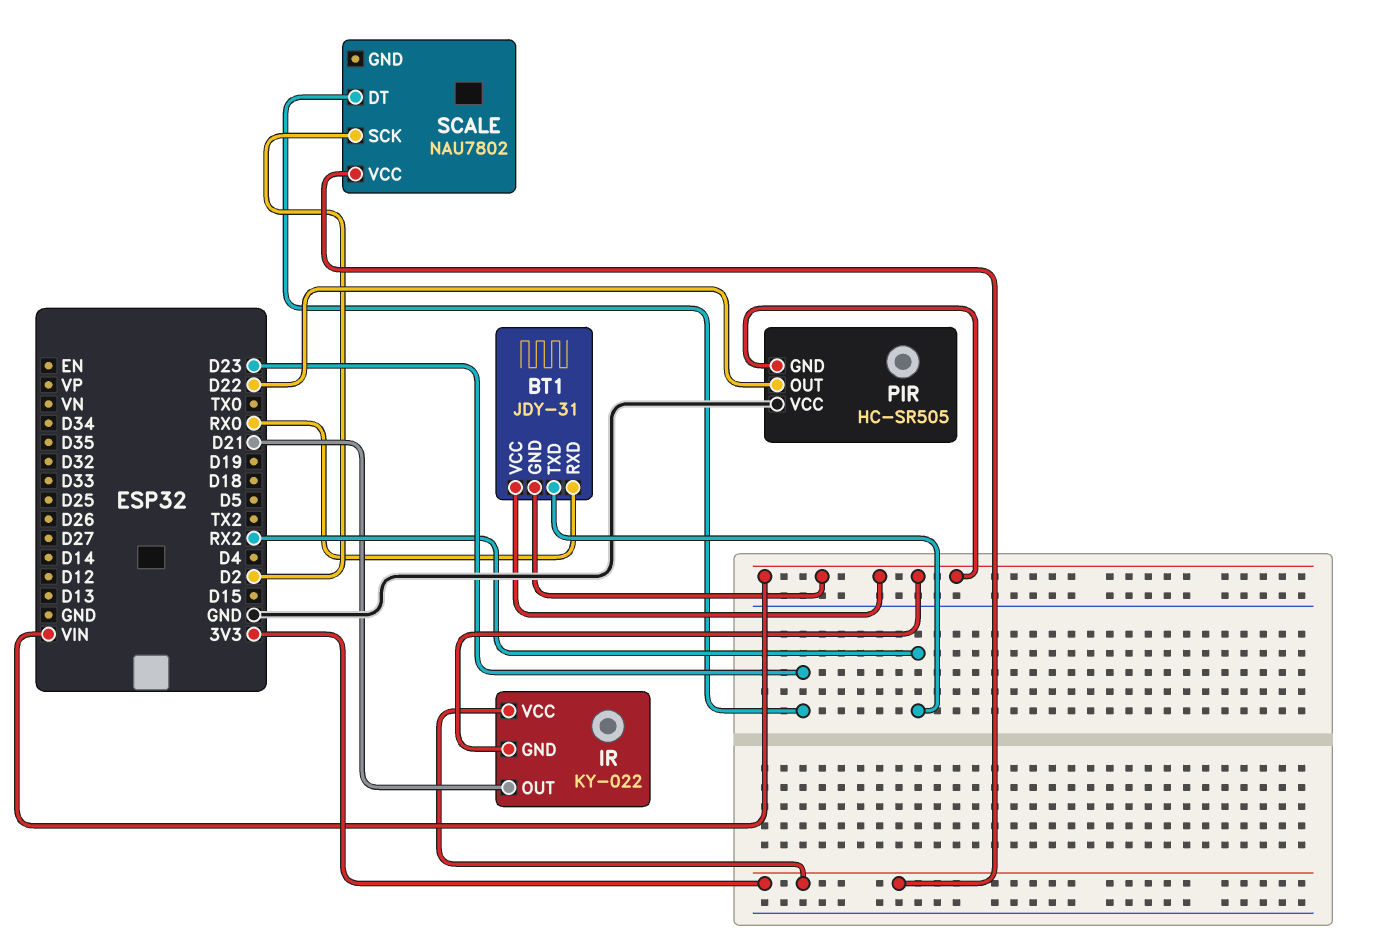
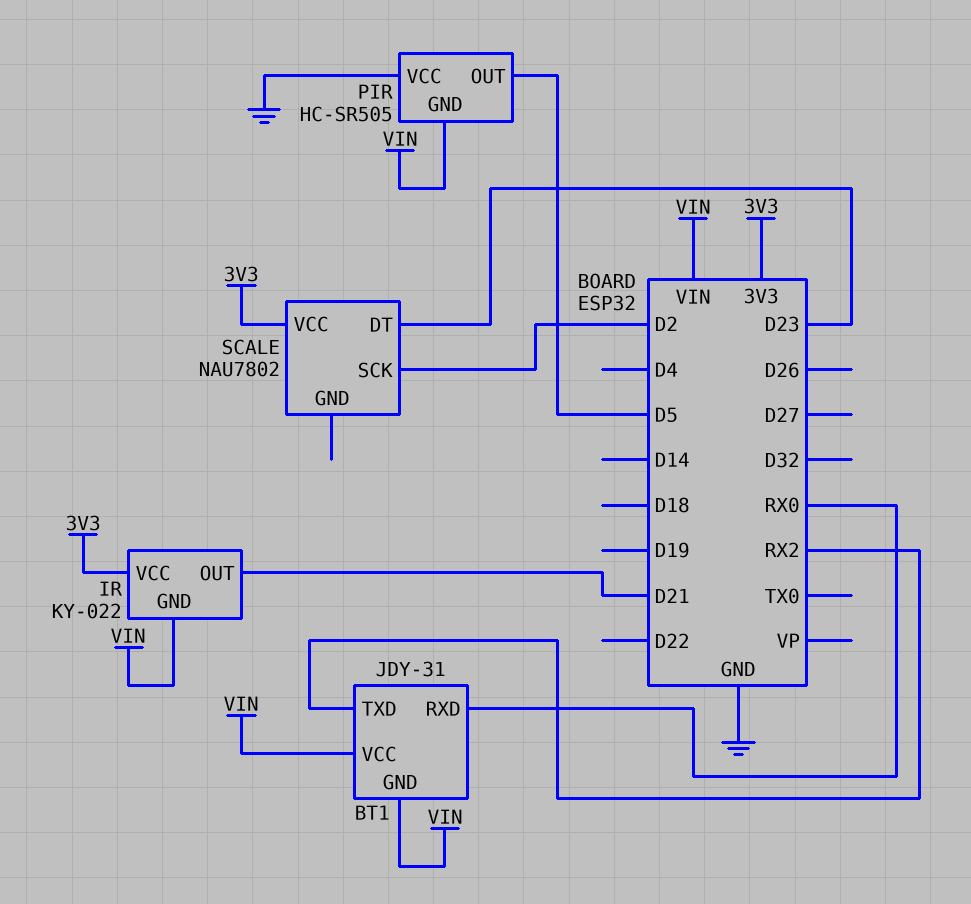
PIR pin OUT: D22 -> D5

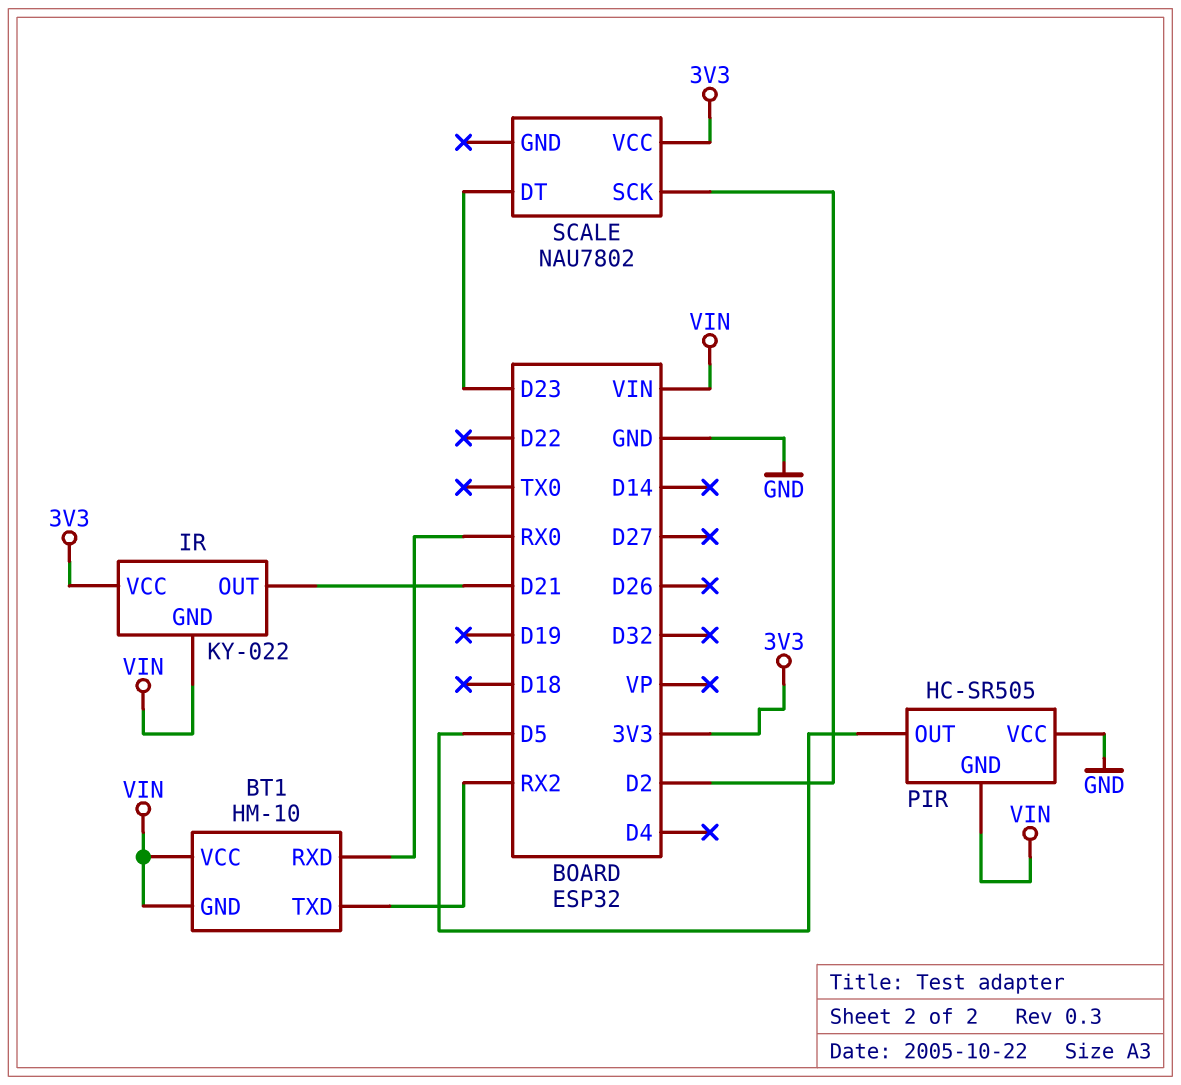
BT1: JDY-31 -> HM-10

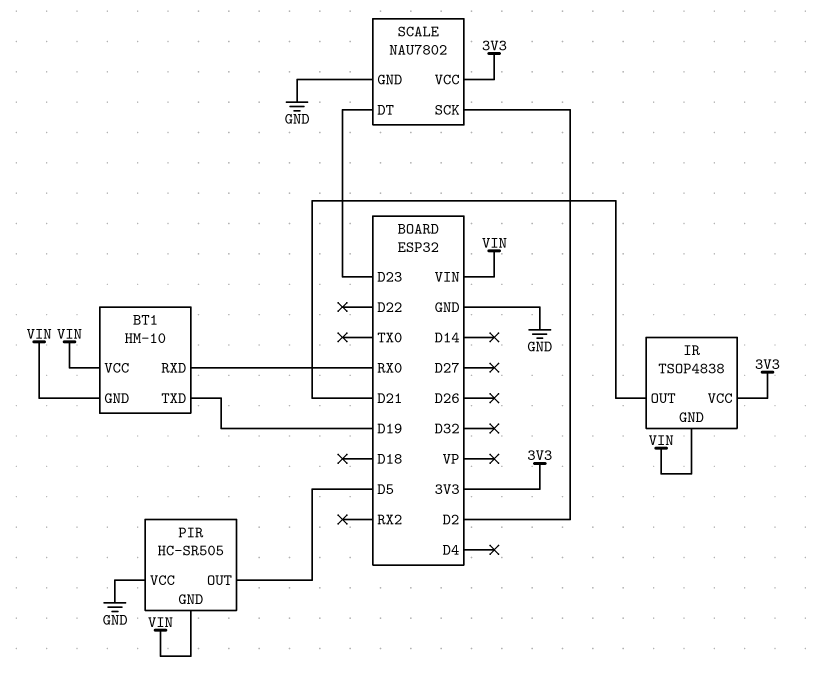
BT1 pin TXD: RX2 -> D19
IR: KY-022 -> TSOP4838
SCALE pin GND: none -> GND

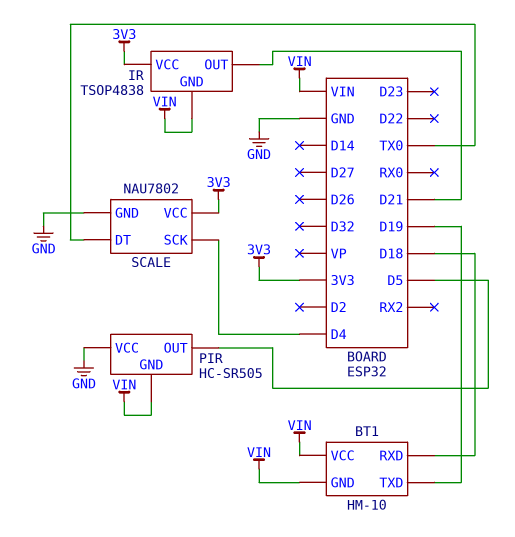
BT1 pin RXD: RX0 -> D18
SCALE pin DT: D23 -> TX0
SCALE pin SCK: D2 -> D4

